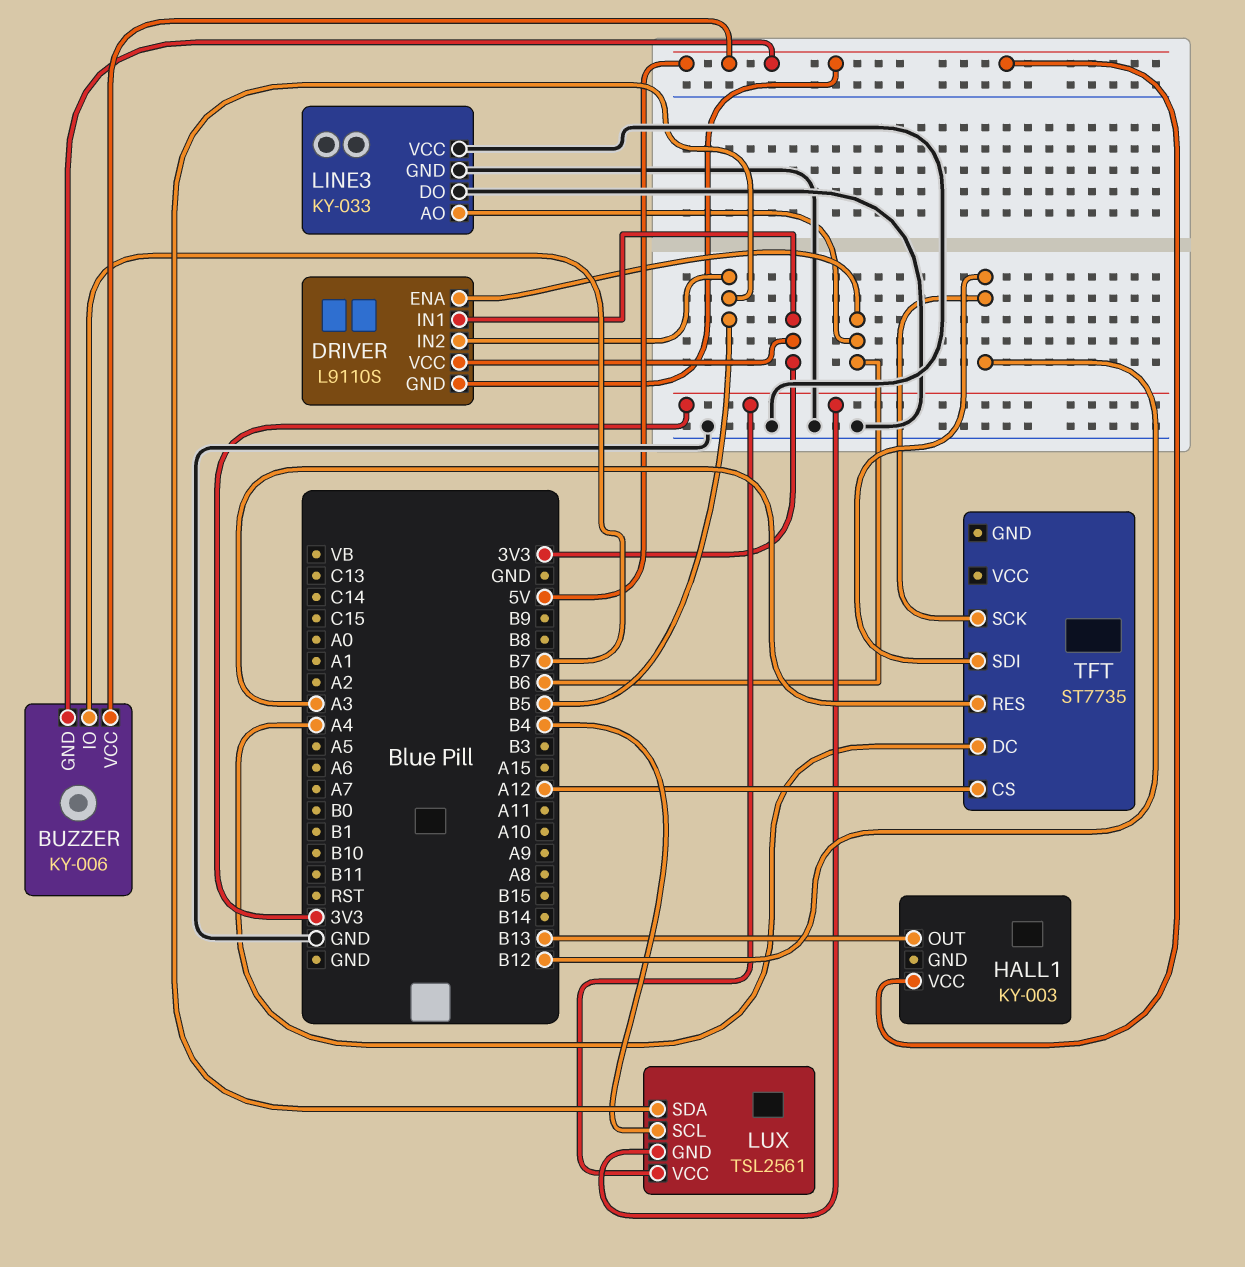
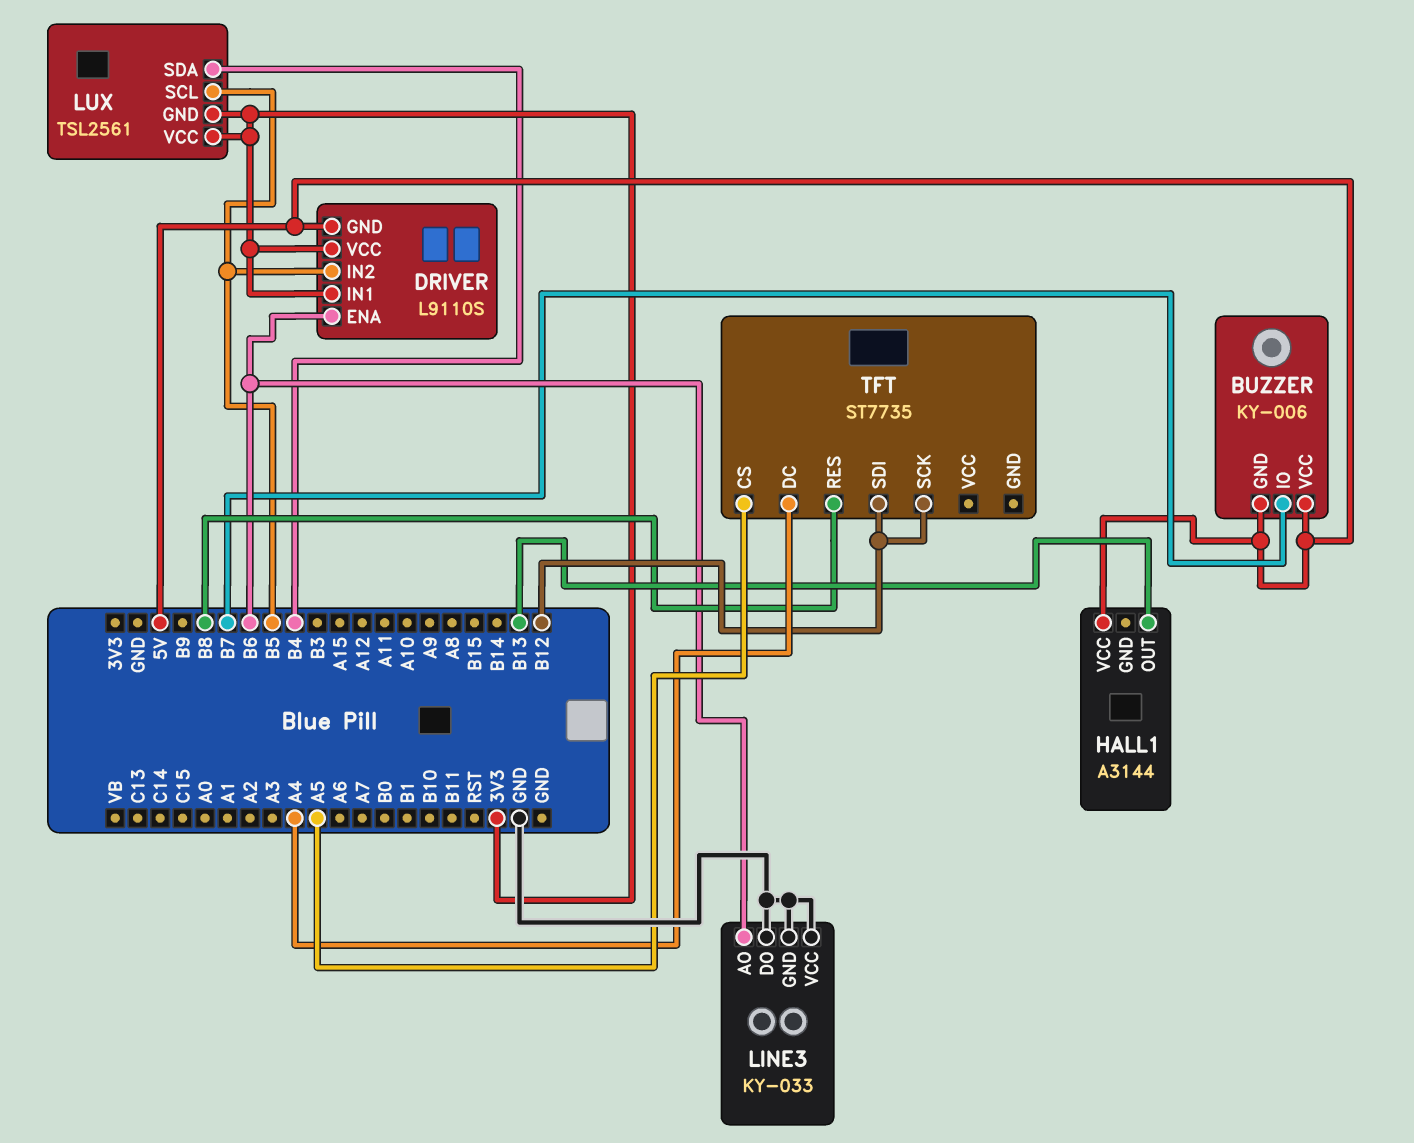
HALL1: KY-003 -> A3144
LUX pin SCL: B4 -> B5
LUX pin SDA: B5 -> B4
TFT pin CS: A12 -> A5
TFT pin RES: A3 -> B8

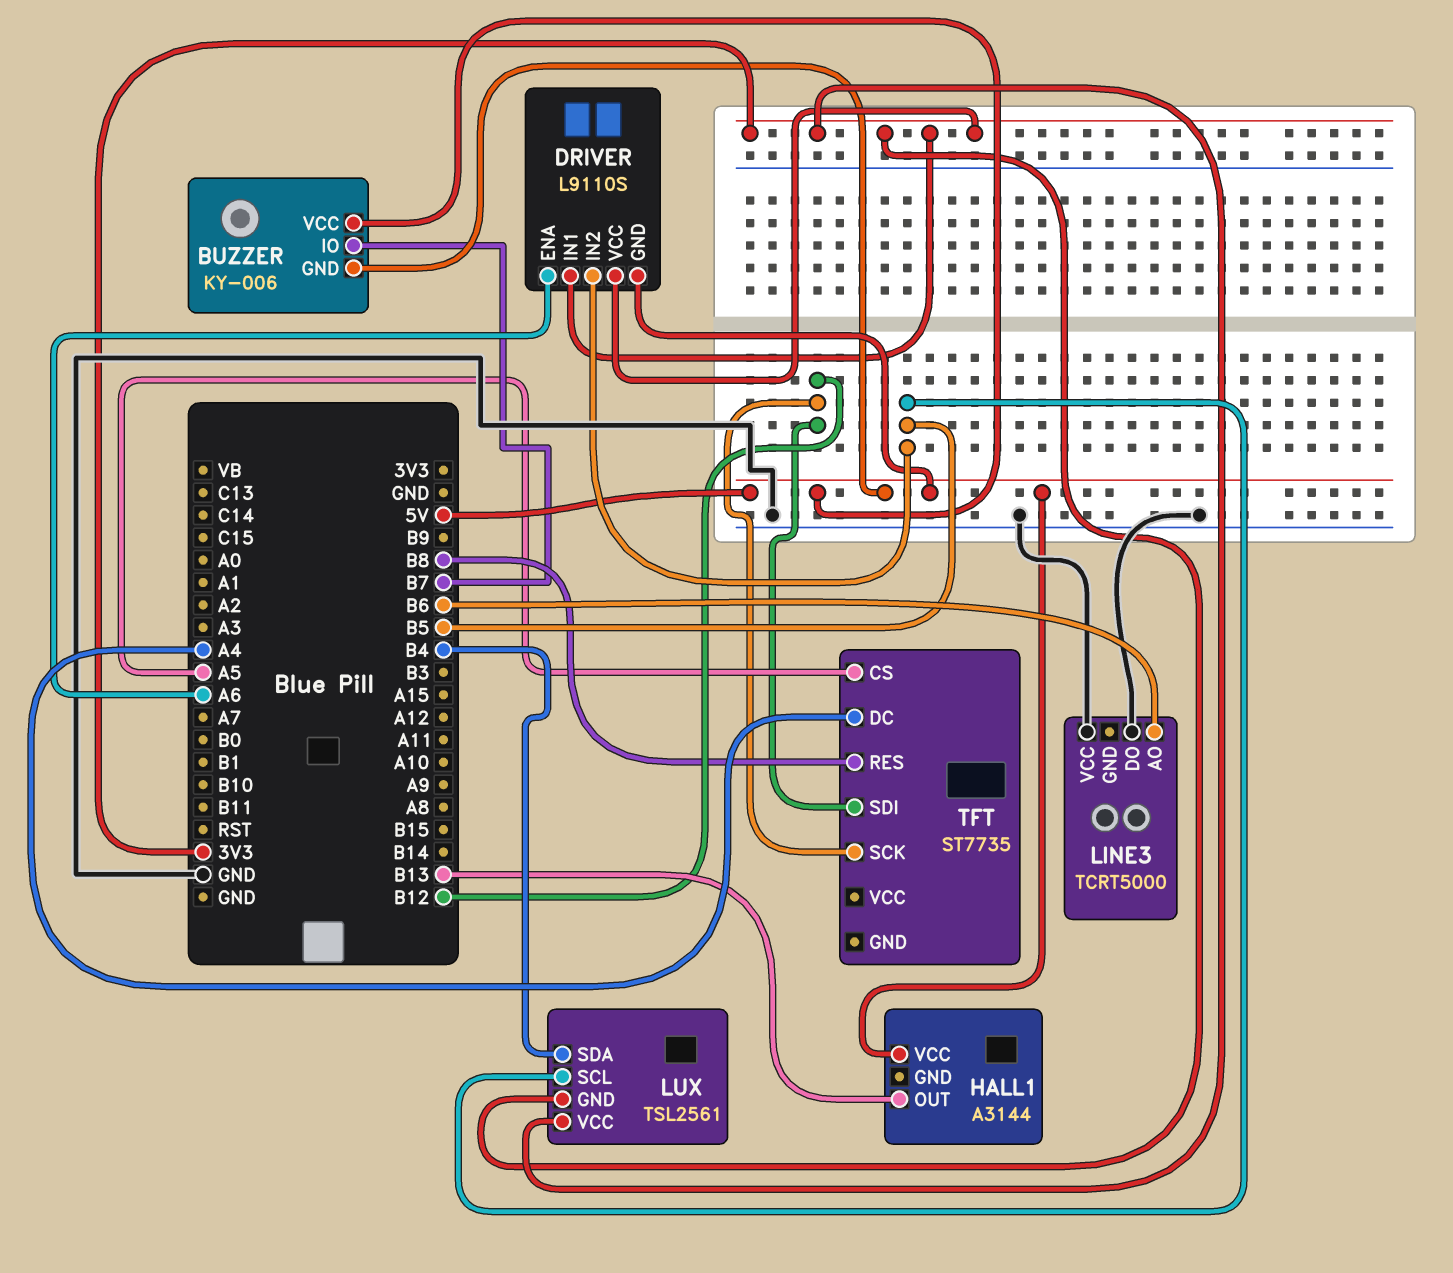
DRIVER pin ENA: B6 -> A6
LINE3: KY-033 -> TCRT5000
LINE3 pin GND: GND -> none

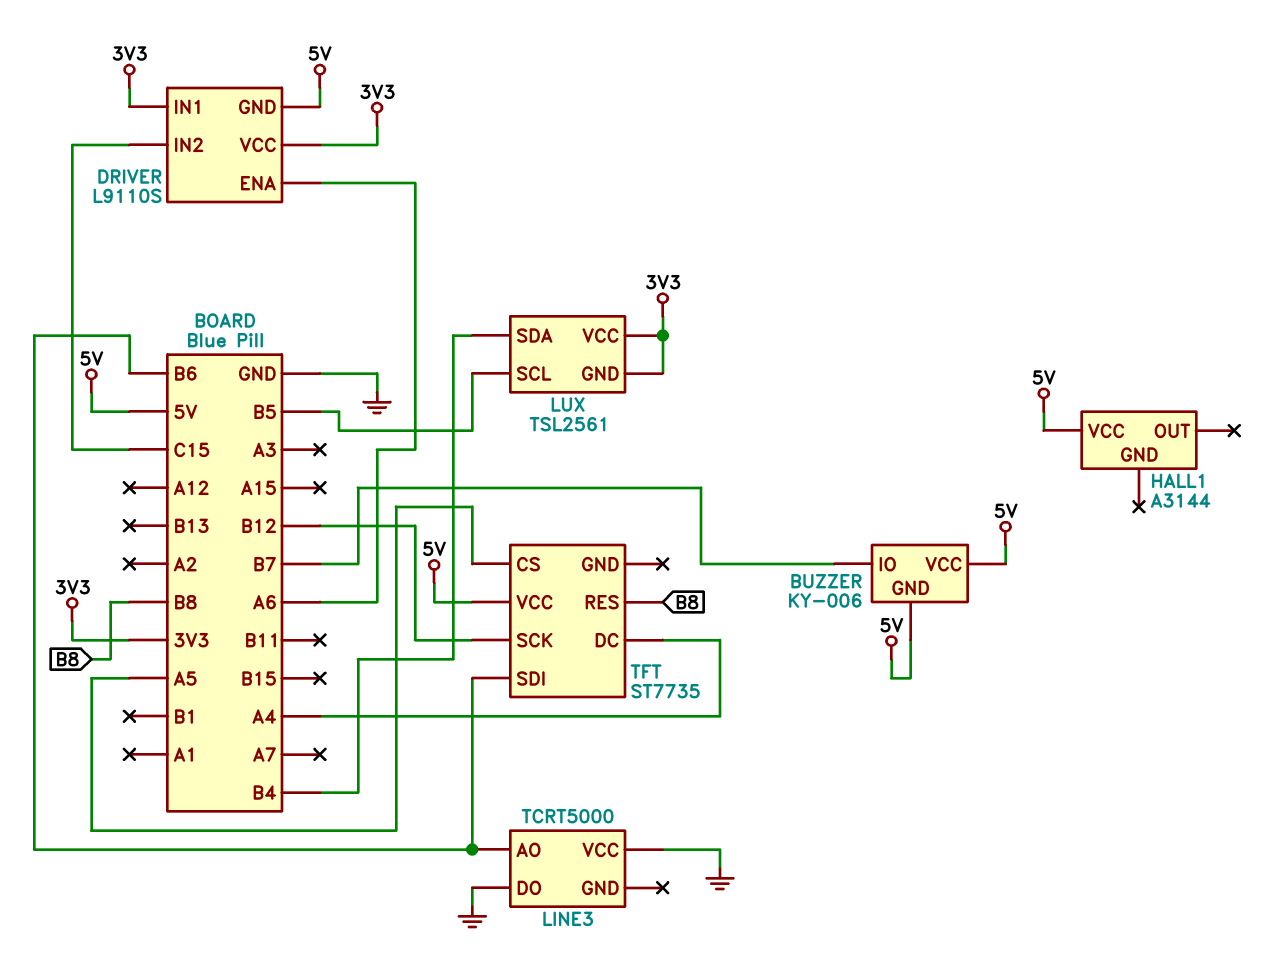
DRIVER pin IN2: B5 -> C15
HALL1 pin OUT: B13 -> none
TFT pin SDI: B12 -> B6
TFT pin VCC: none -> 5V

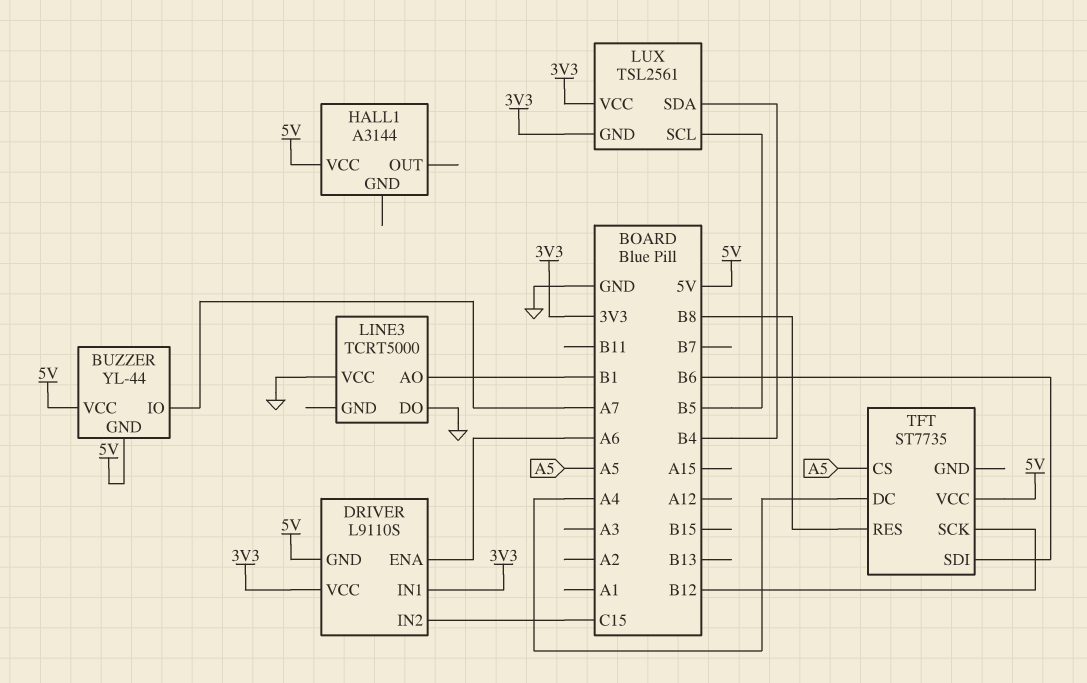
BUZZER: KY-006 -> YL-44
BUZZER pin IO: B7 -> A7
LINE3 pin AO: B6 -> B1

